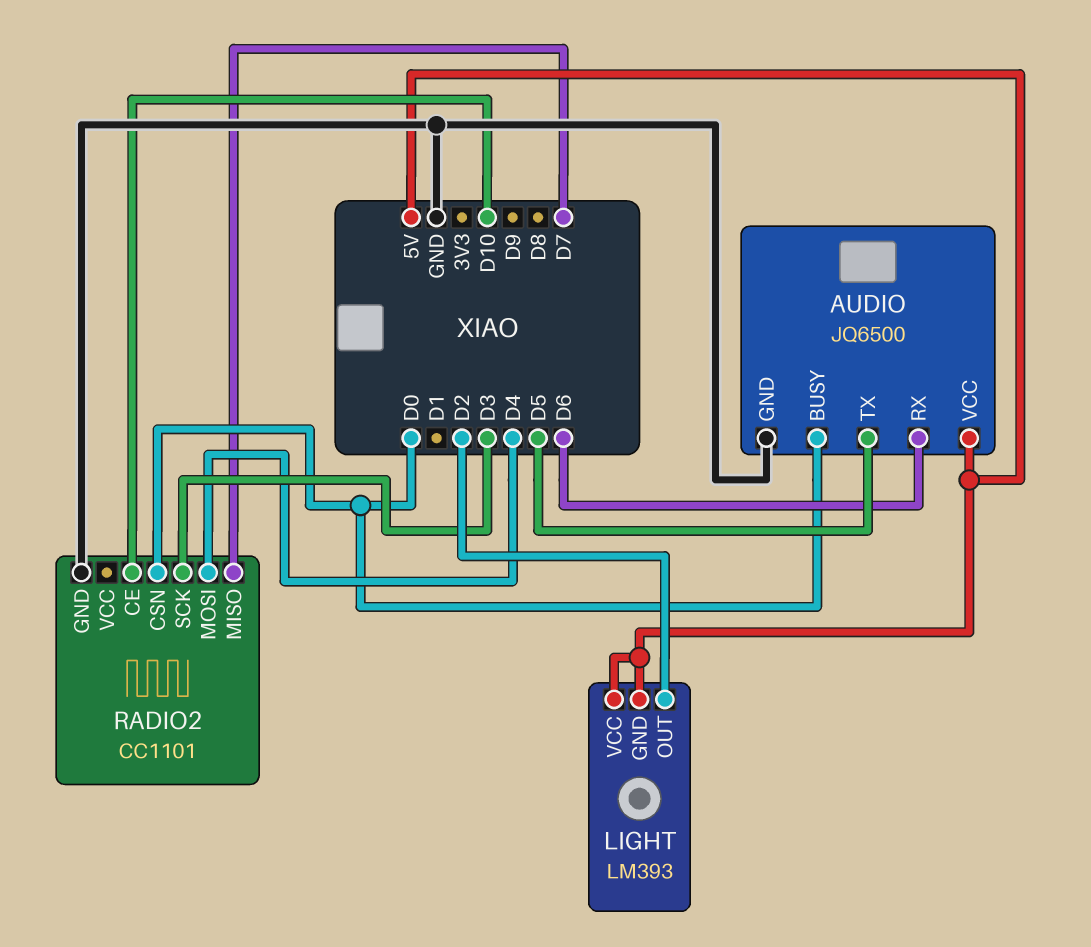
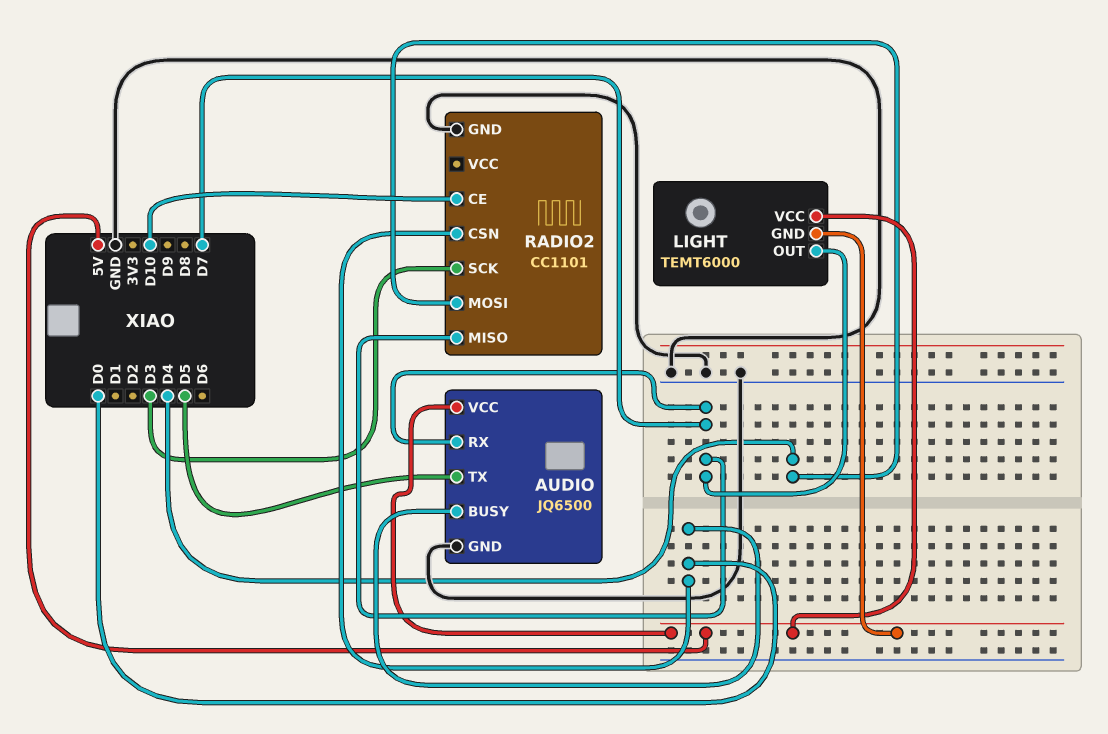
AUDIO pin RX: D6 -> D7
LIGHT: LM393 -> TEMT6000
LIGHT pin OUT: D2 -> D7

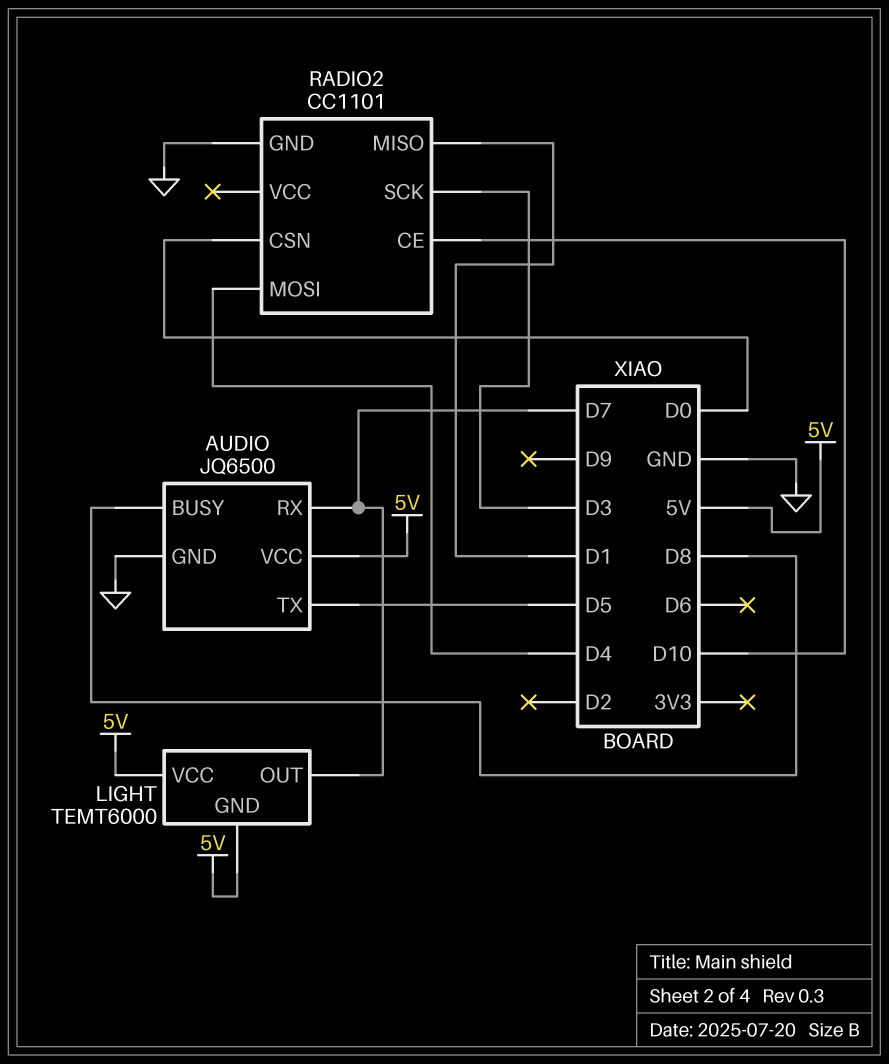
AUDIO pin BUSY: D0 -> D8
RADIO2 pin MISO: D7 -> D1

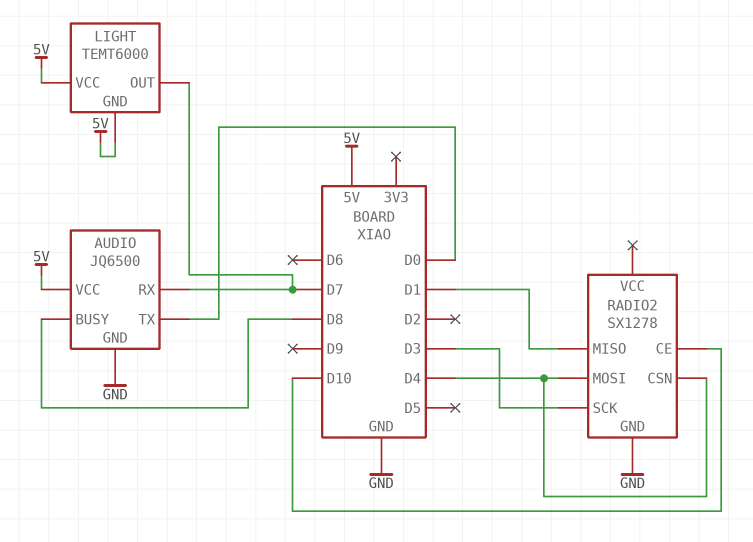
AUDIO pin TX: D5 -> D0
RADIO2: CC1101 -> SX1278
RADIO2 pin CSN: D0 -> D4

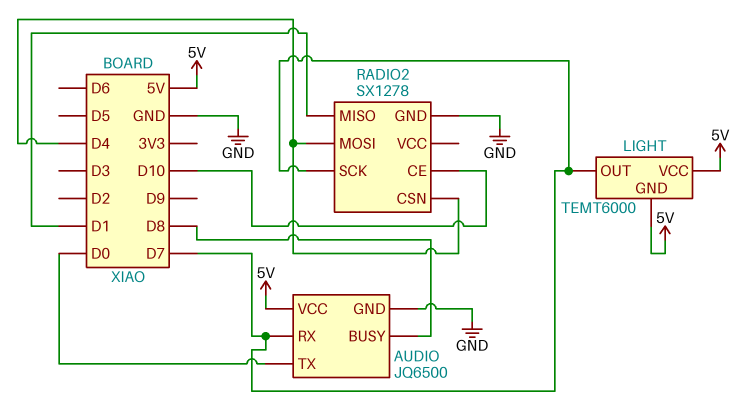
RADIO2 pin SCK: D3 -> D7

